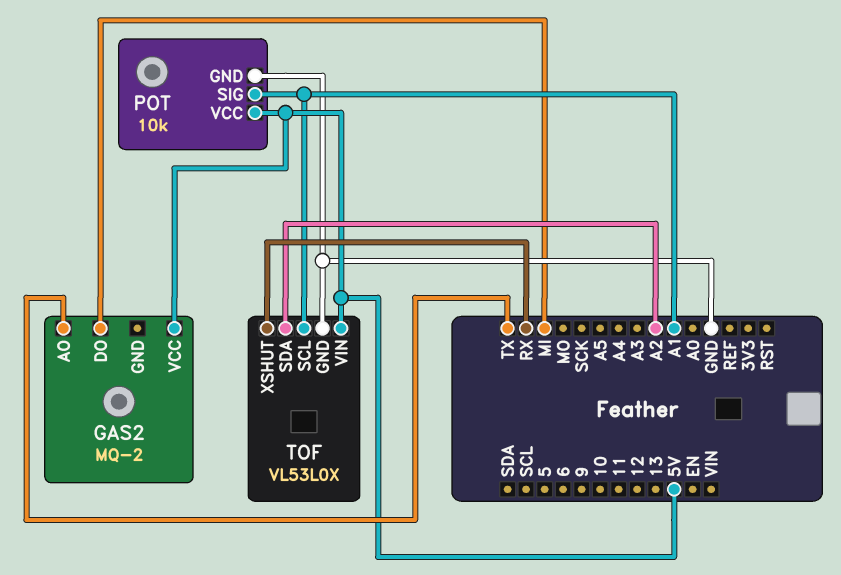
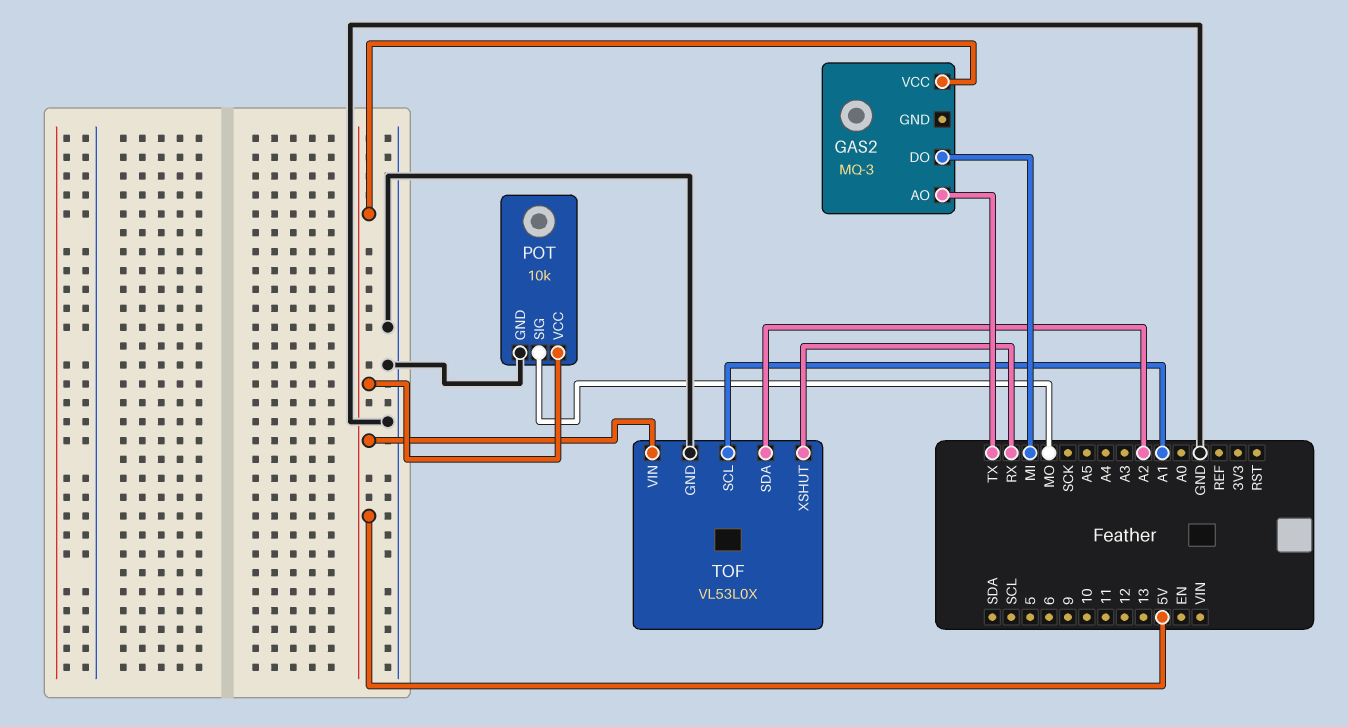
GAS2: MQ-2 -> MQ-3
POT pin SIG: A1 -> MO

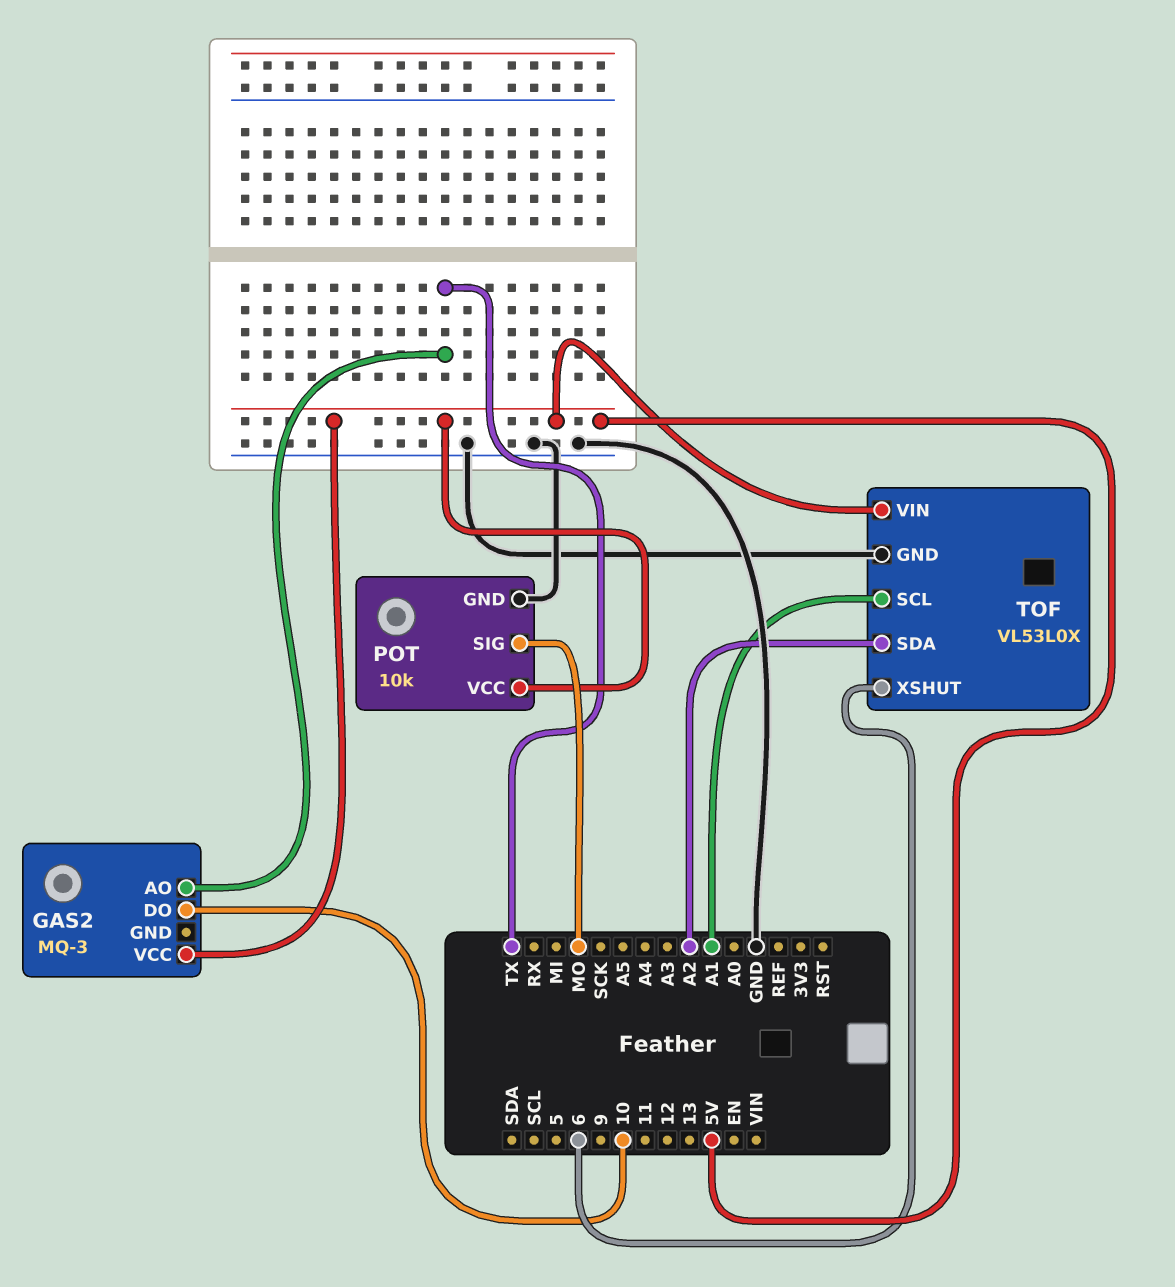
GAS2 pin DO: MI -> 10
TOF pin XSHUT: RX -> 6

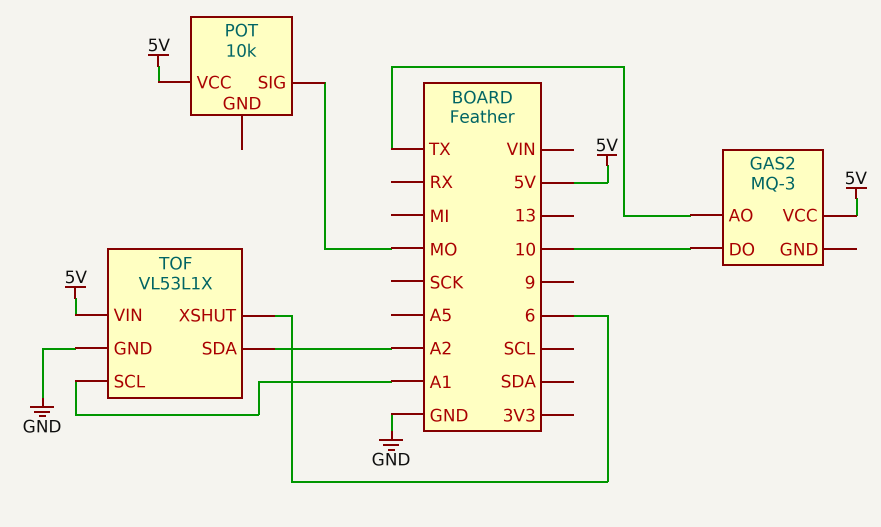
POT pin GND: GND -> none
TOF: VL53L0X -> VL53L1X

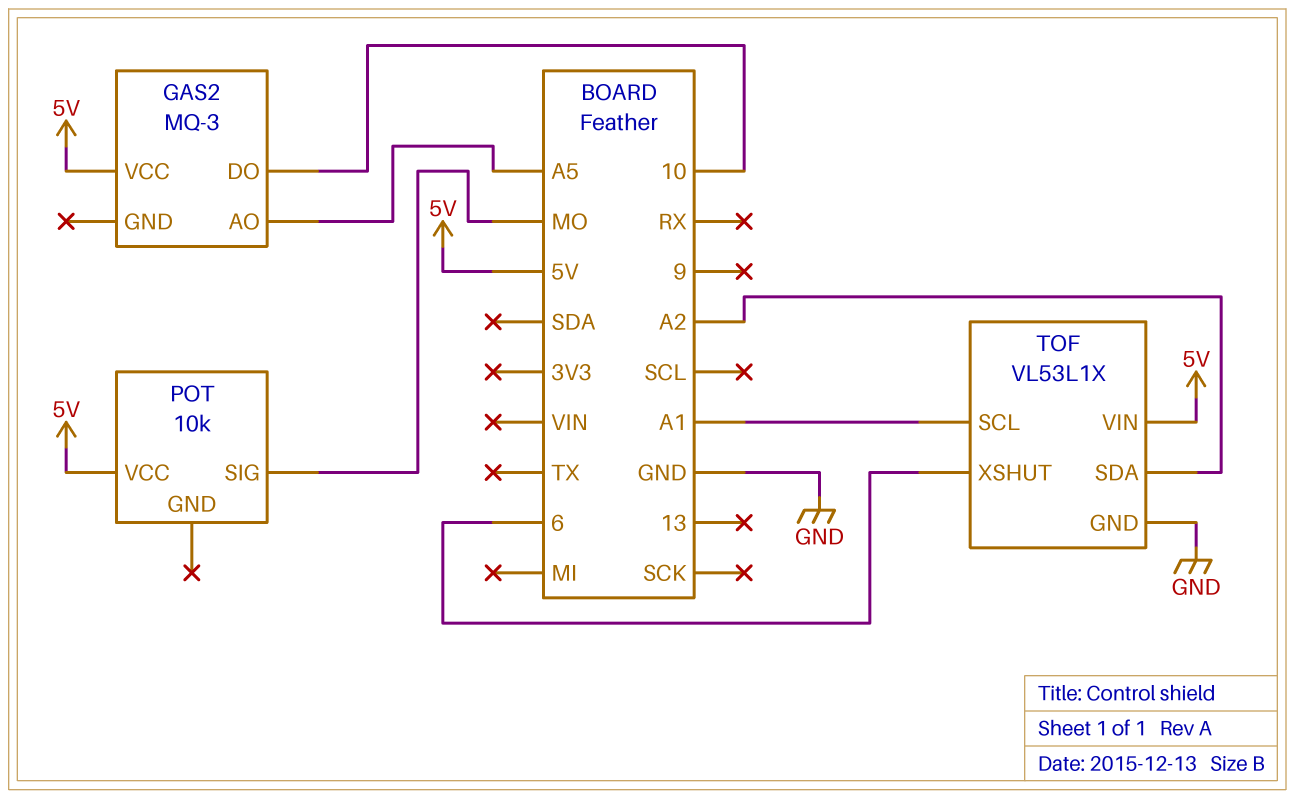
GAS2 pin AO: TX -> A5

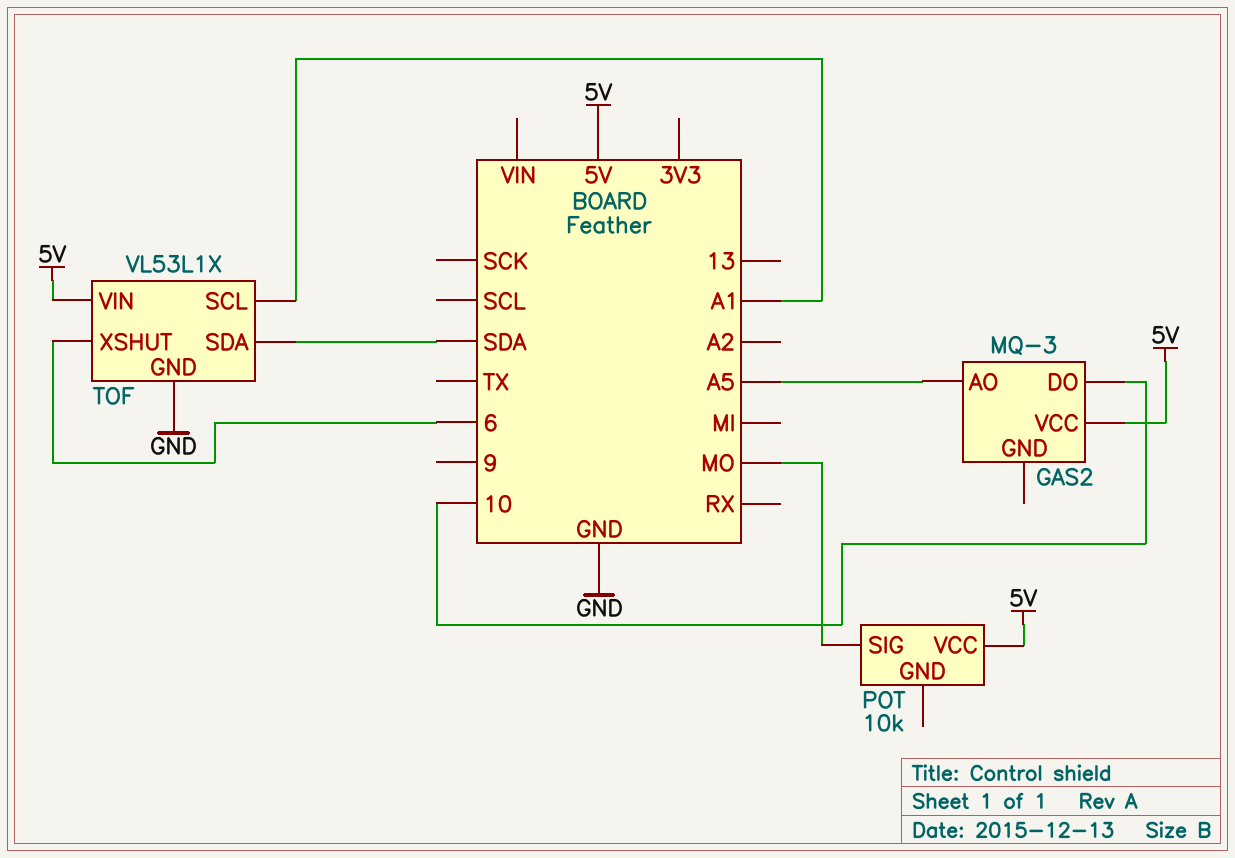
TOF pin SDA: A2 -> SDA

